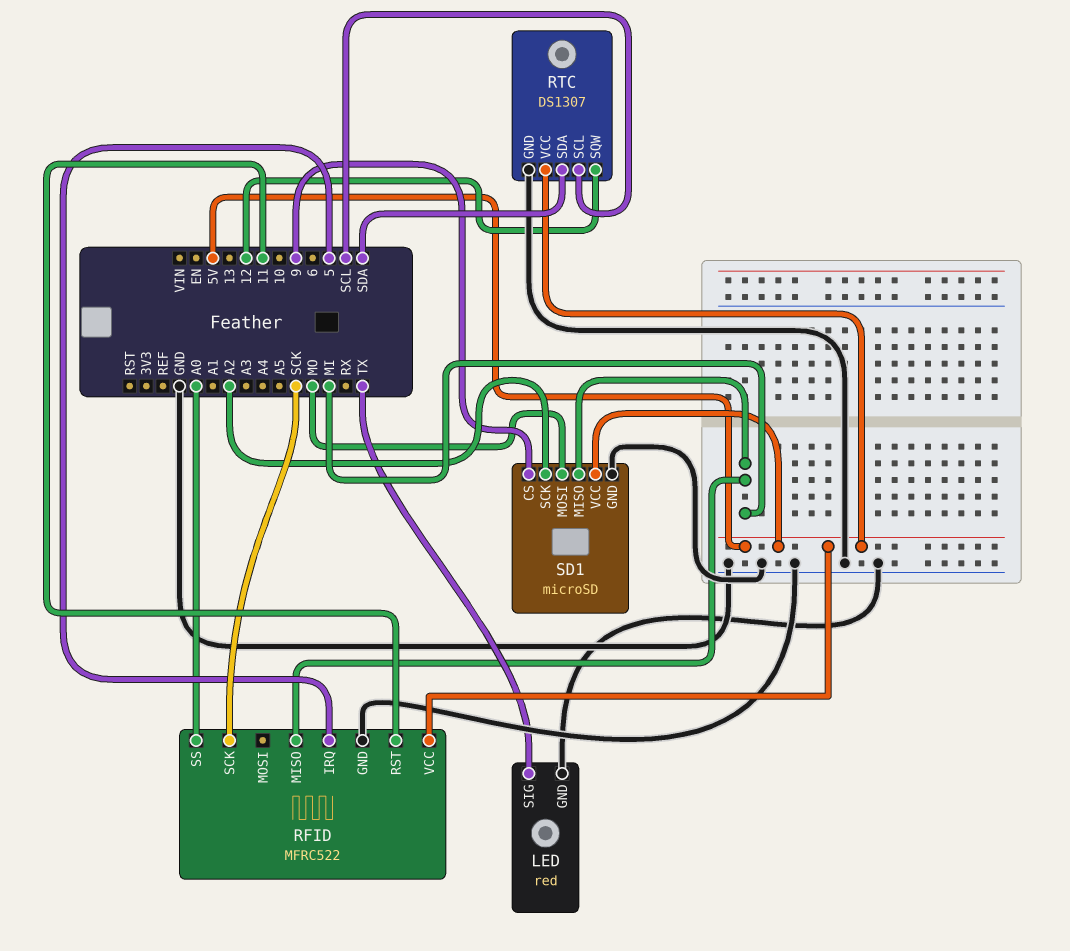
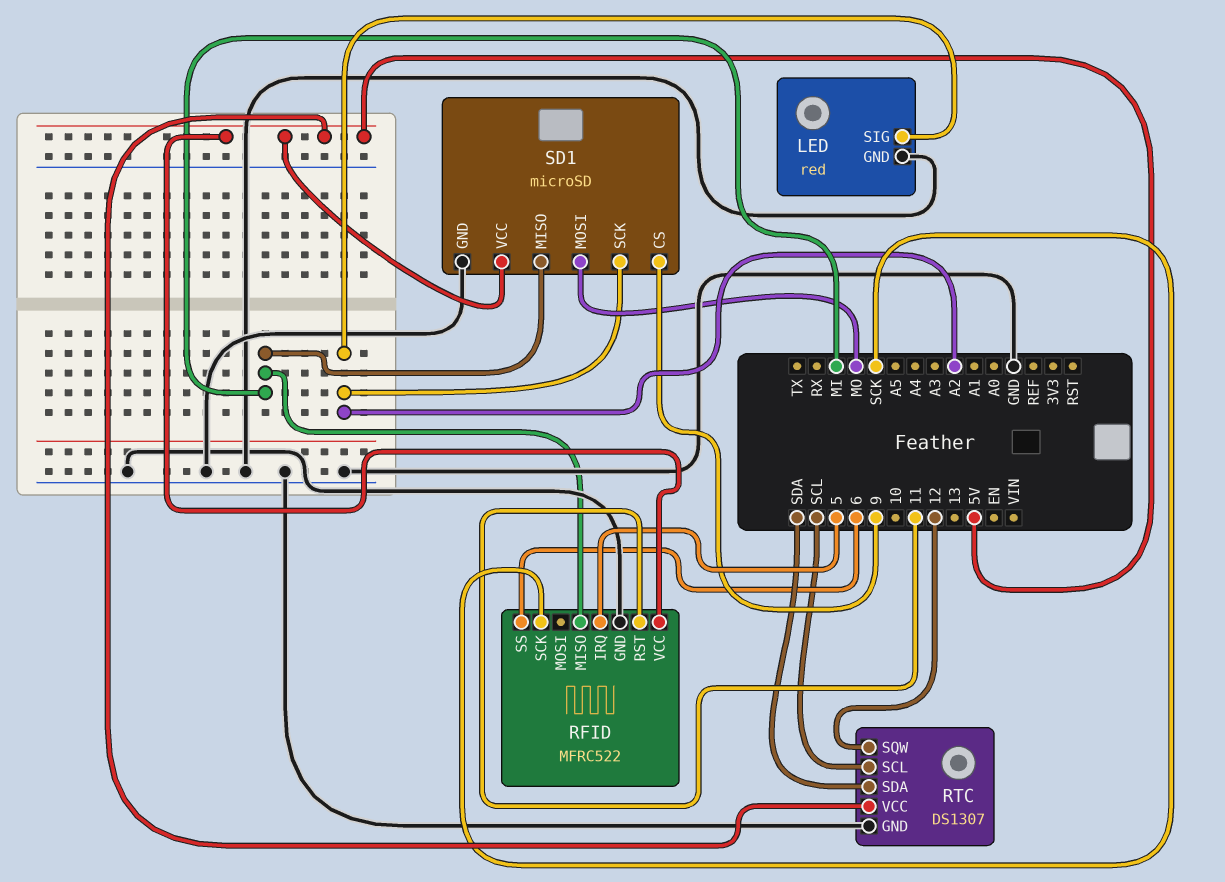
LED pin SIG: TX -> A2
RFID pin SS: A0 -> 6

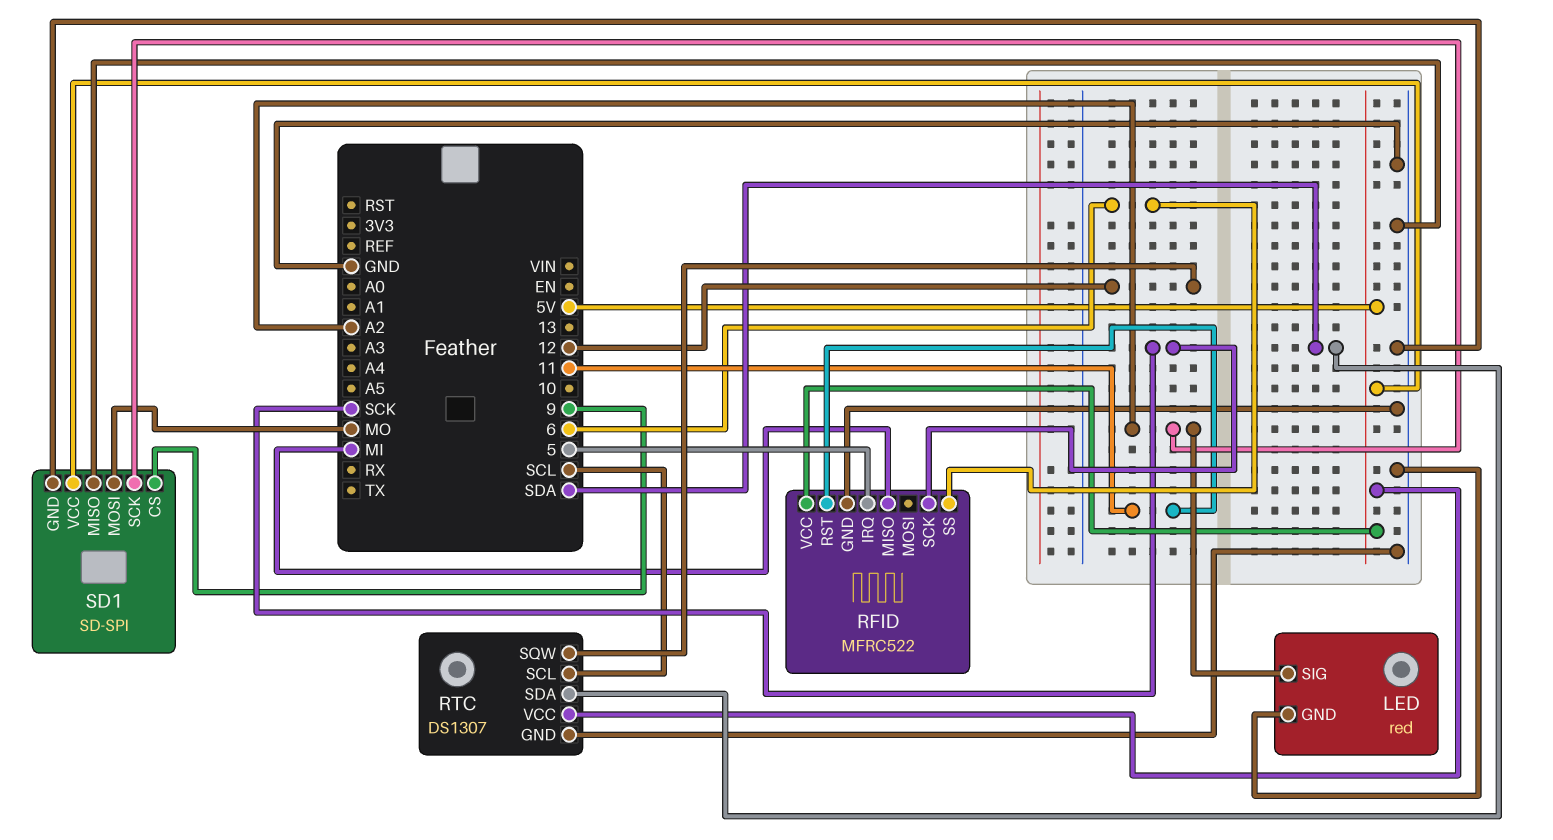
SD1: microSD -> SD-SPI
SD1 pin MISO: MI -> GND

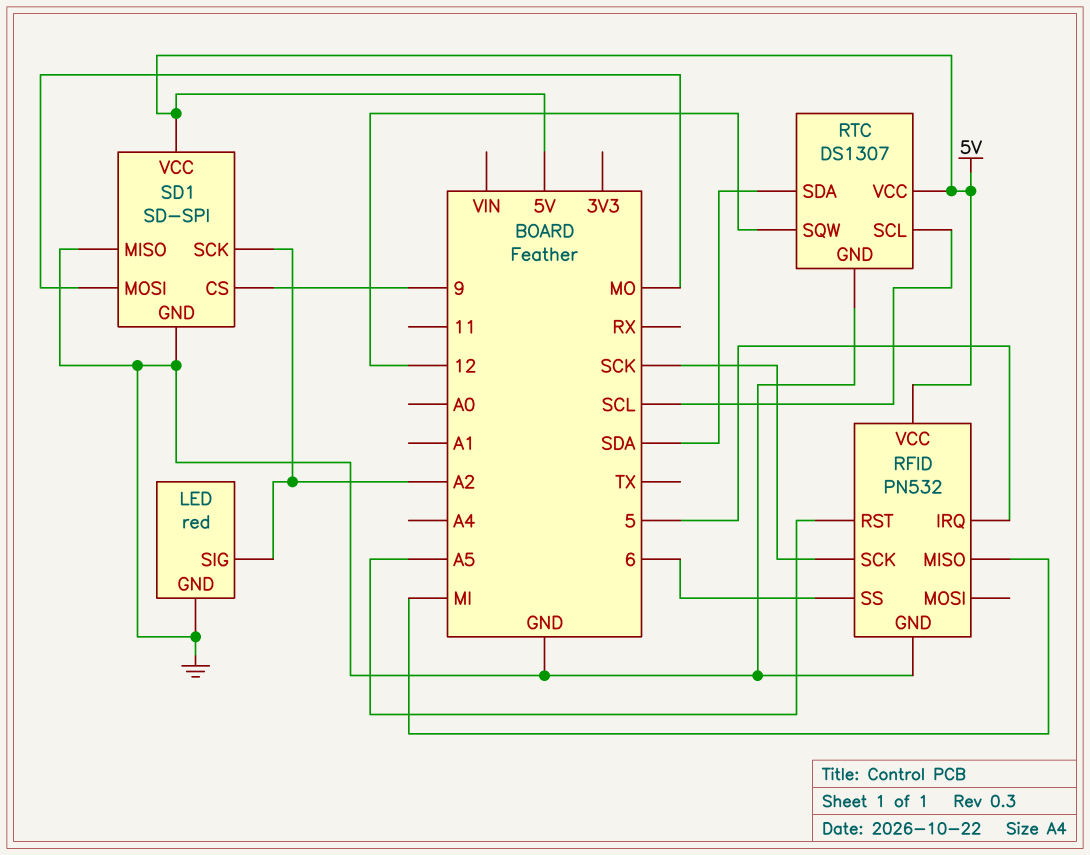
RFID: MFRC522 -> PN532
RFID pin RST: 11 -> A5

